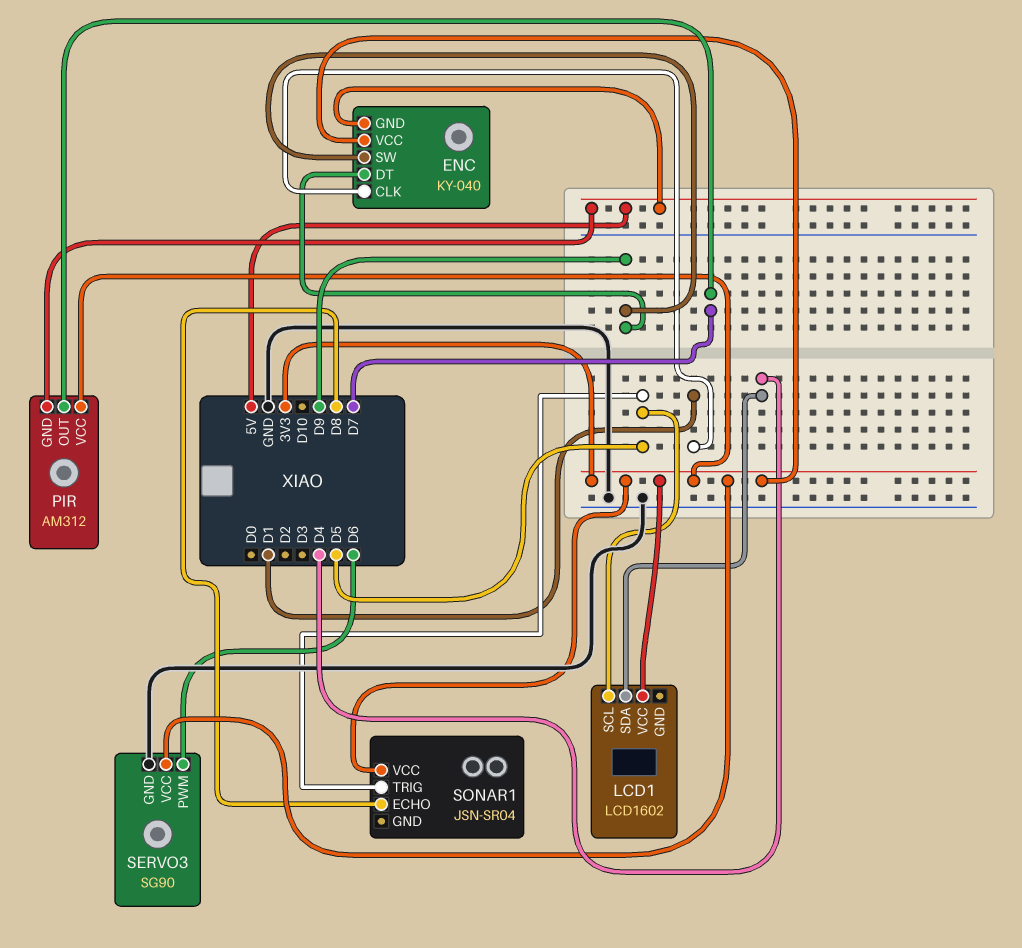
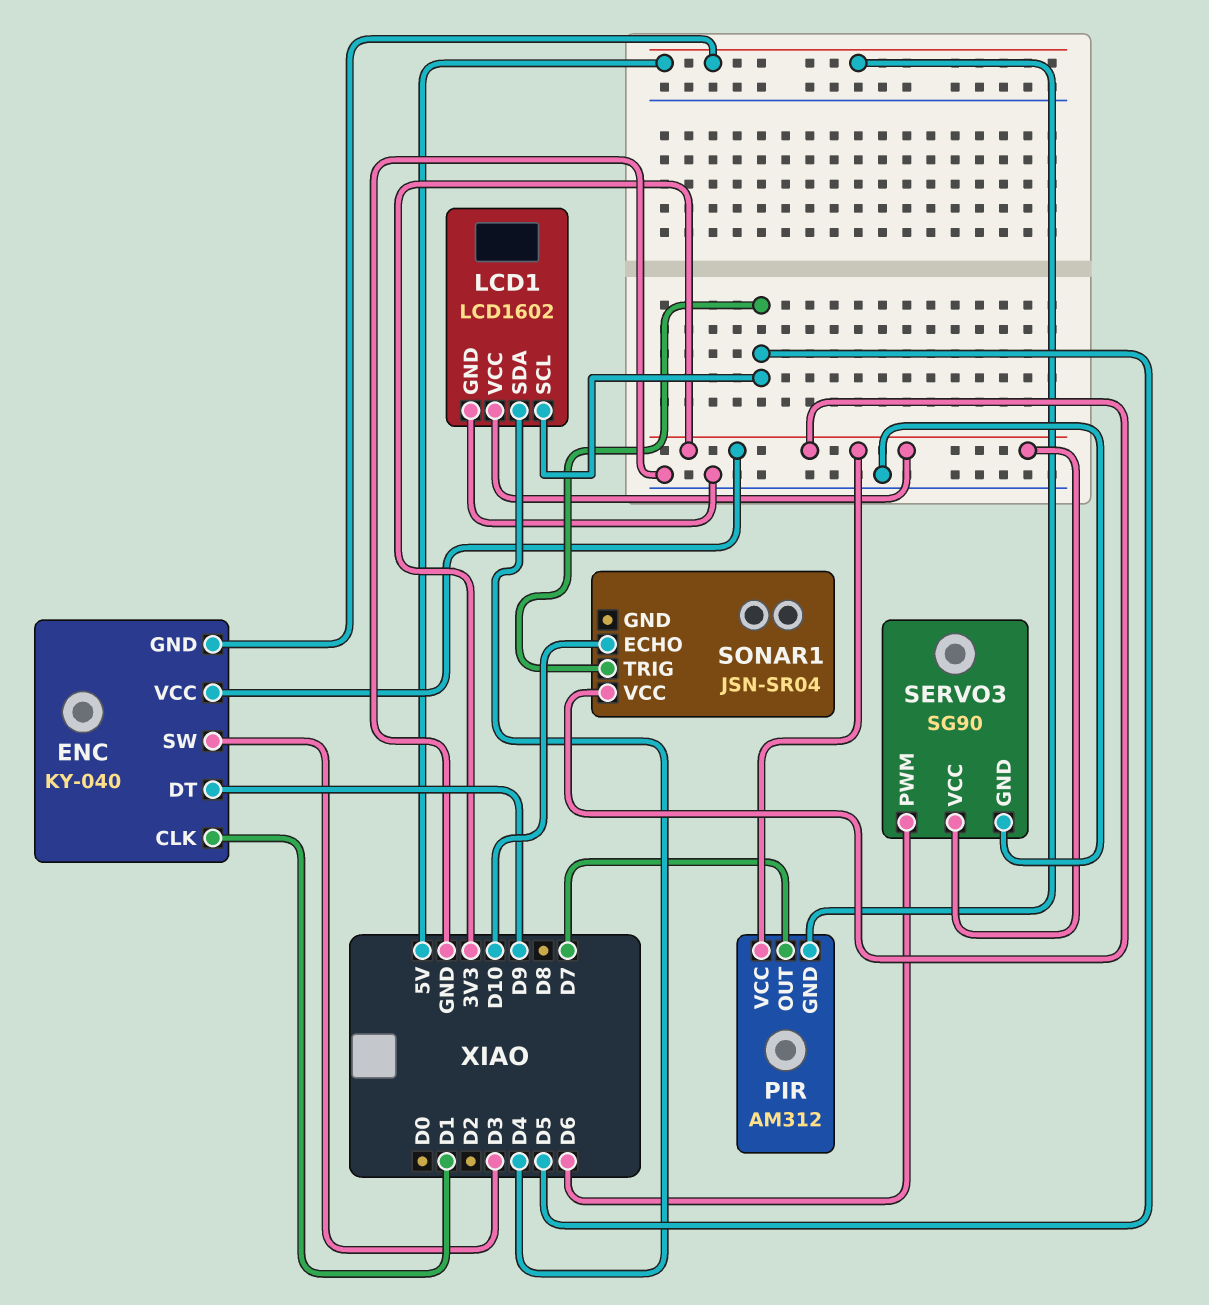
ENC pin SW: D9 -> D3
LCD1 pin GND: none -> GND
SONAR1 pin ECHO: D8 -> D10

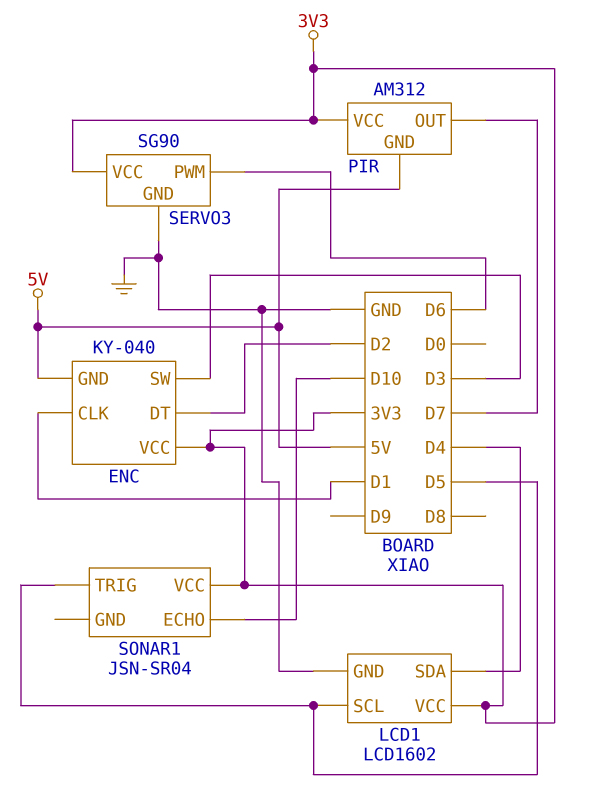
ENC pin DT: D9 -> D2

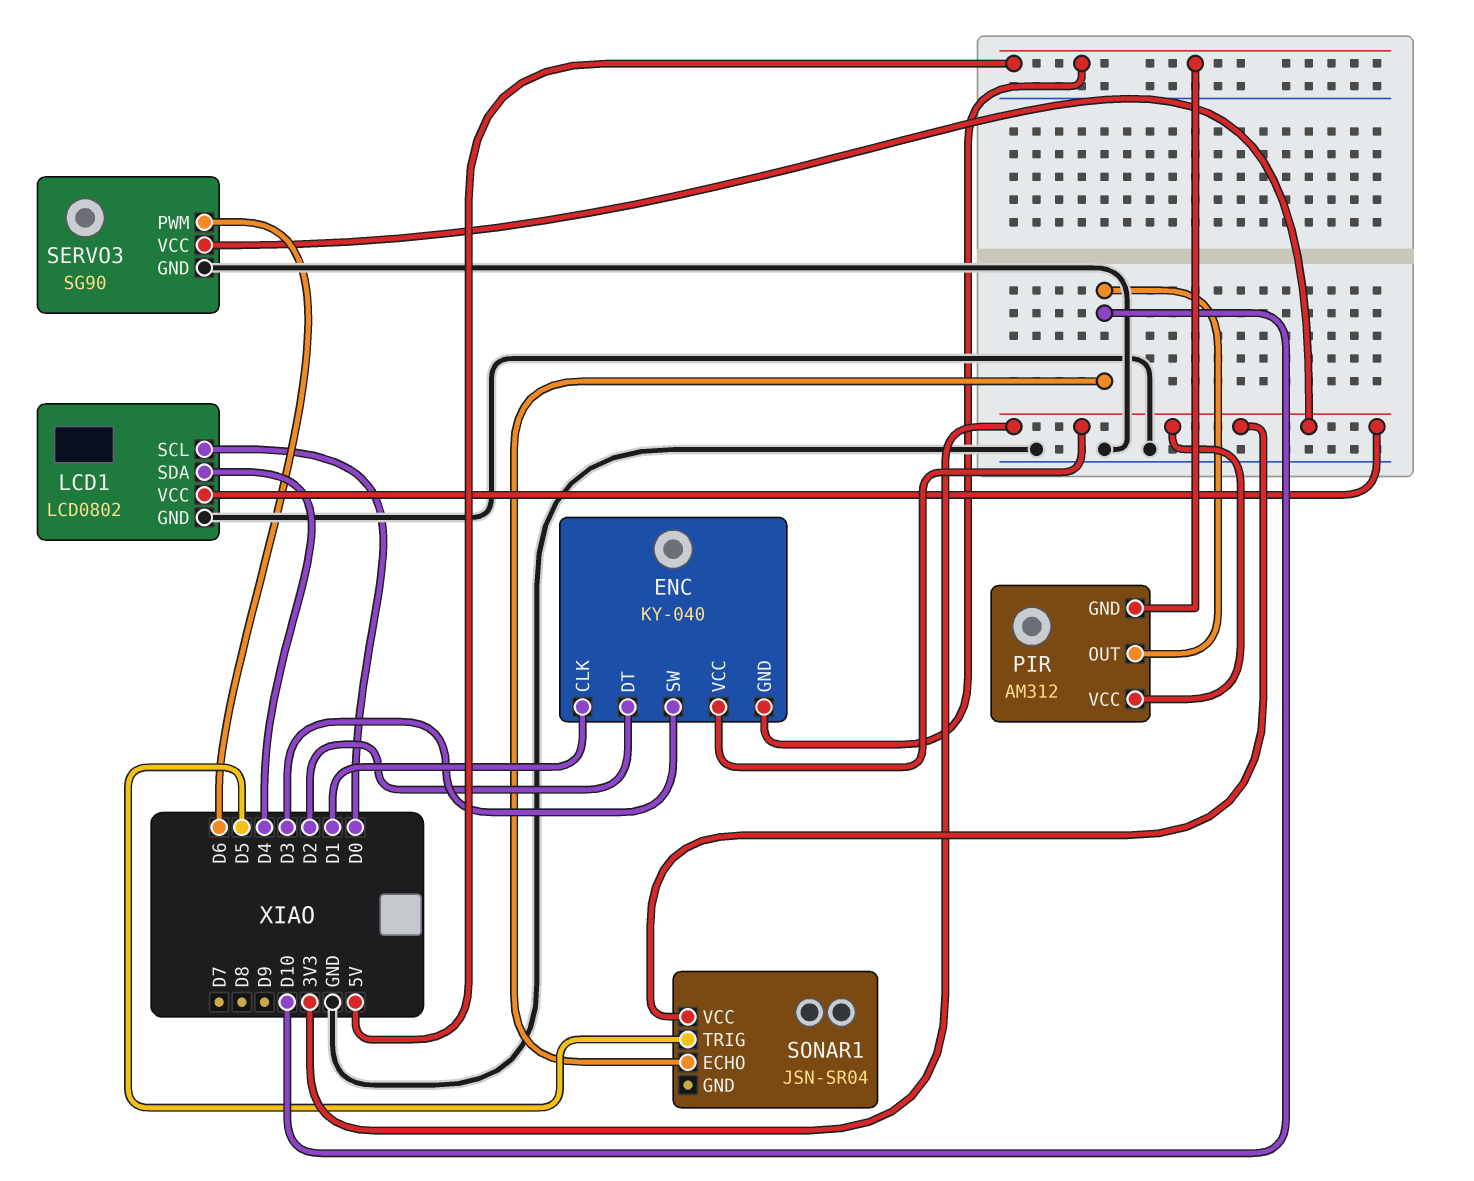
LCD1: LCD1602 -> LCD0802
LCD1 pin SCL: D5 -> D0
PIR pin OUT: D7 -> D10

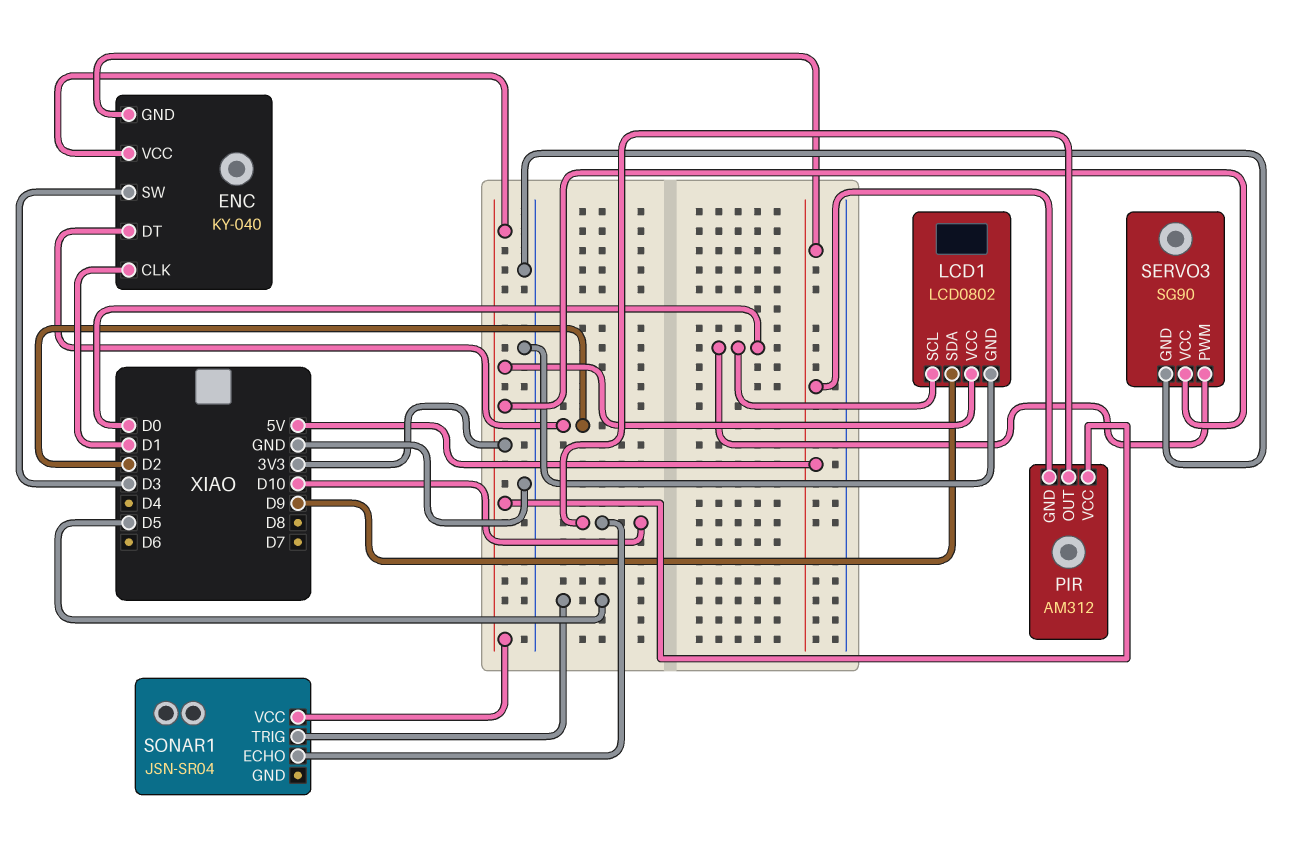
LCD1 pin SDA: D4 -> D9
SERVO3 pin PWM: D6 -> D0

